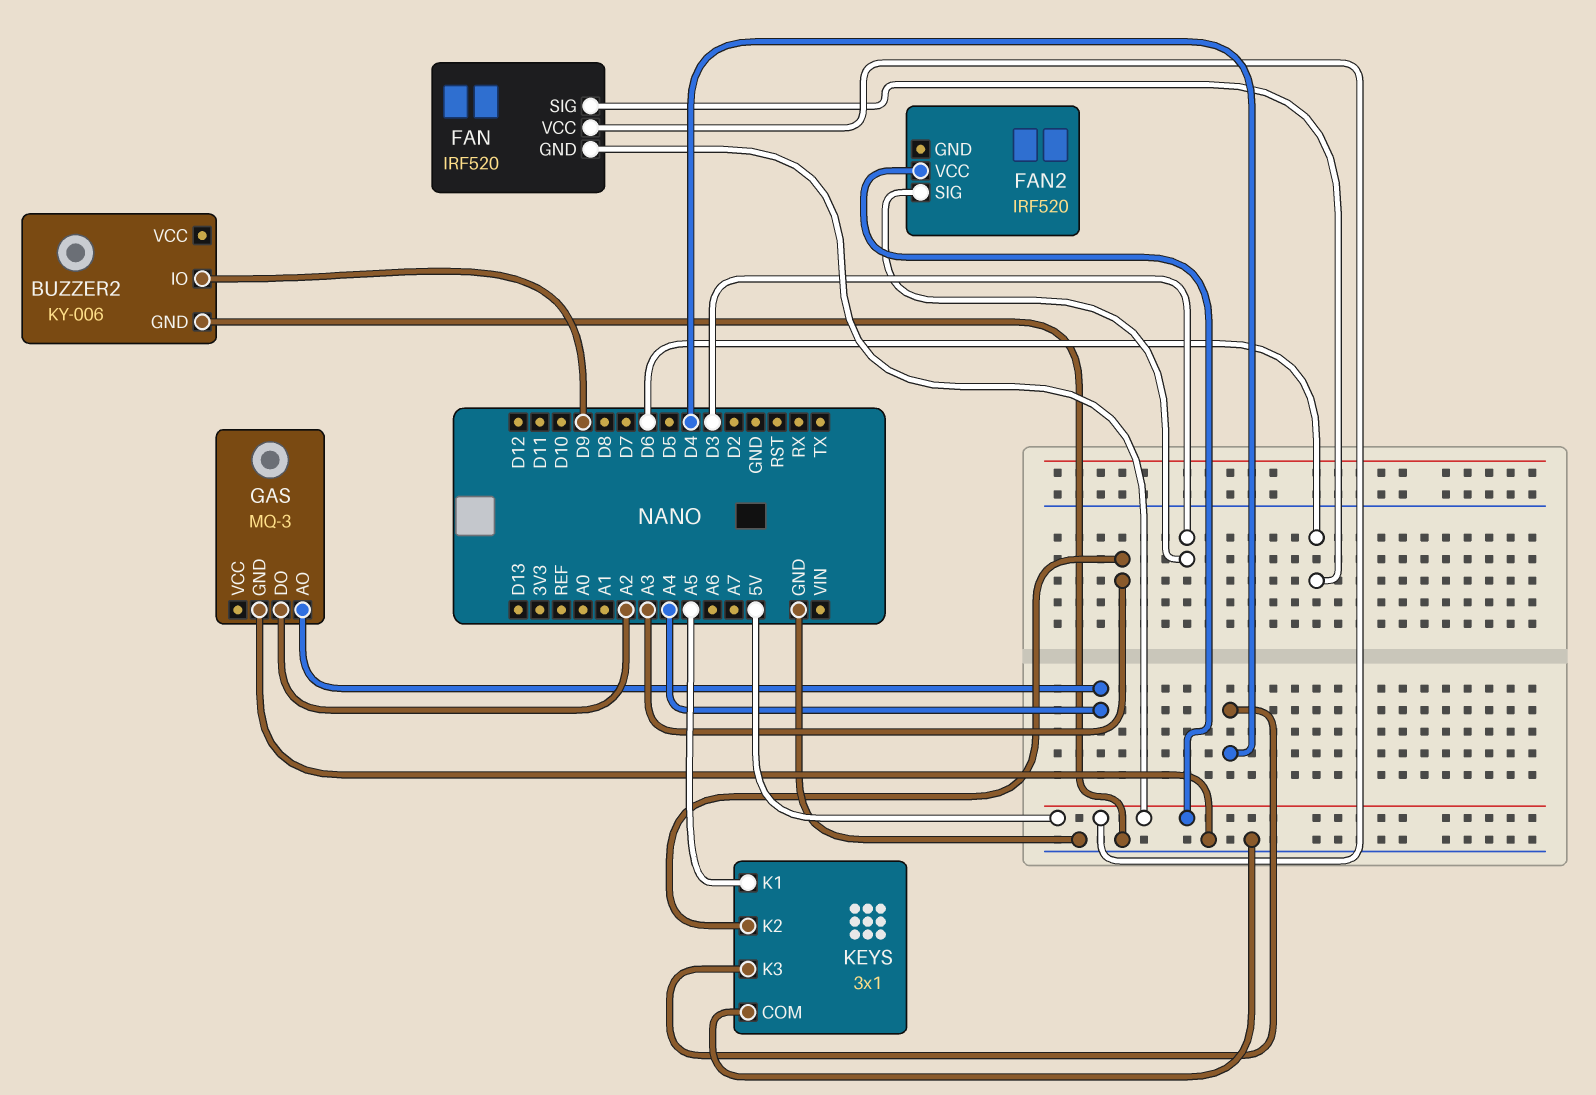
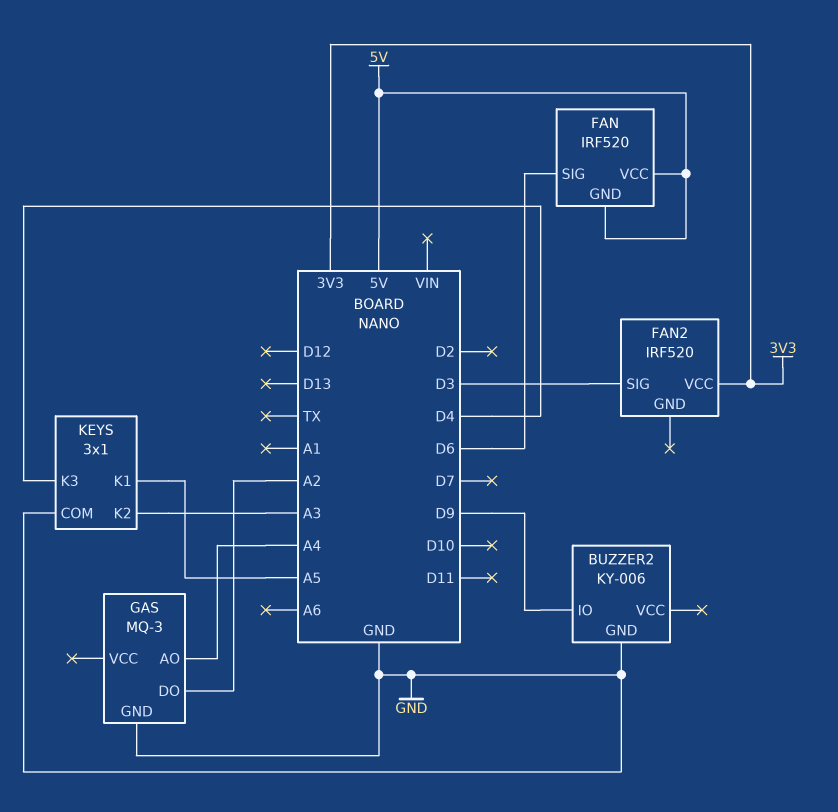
FAN2 pin VCC: 5V -> 3V3

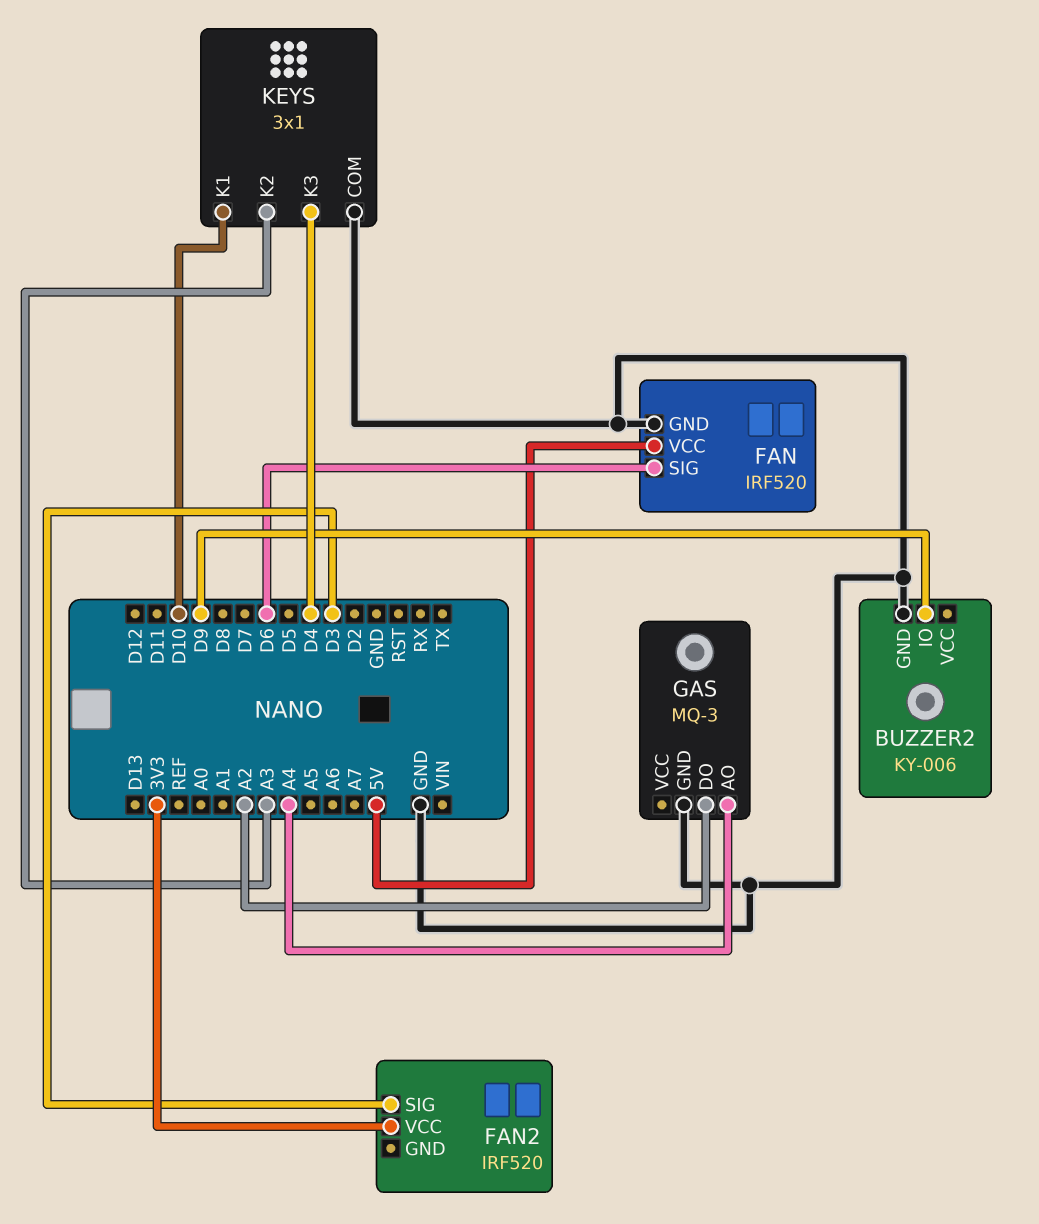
FAN pin GND: 5V -> GND
KEYS pin K1: A5 -> D10

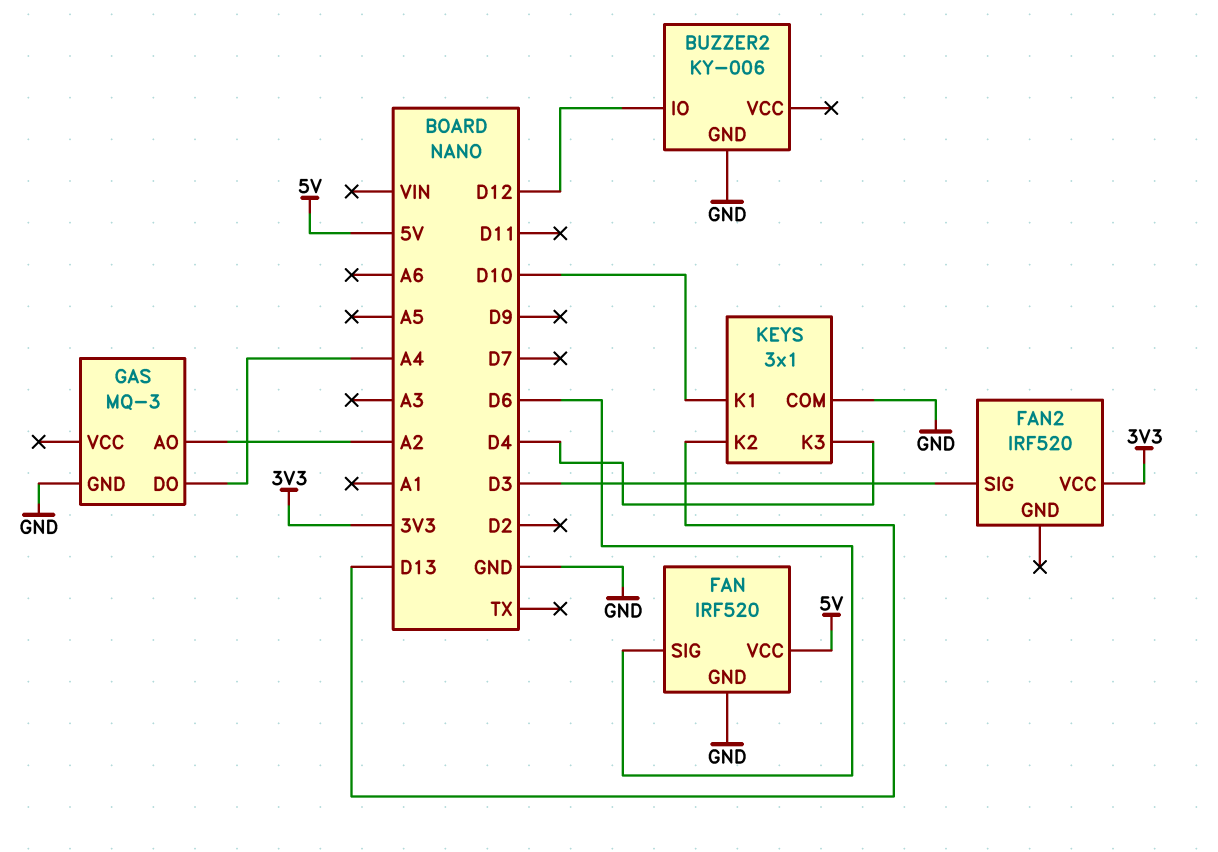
BUZZER2 pin IO: D9 -> D12
GAS pin AO: A4 -> A2
GAS pin DO: A2 -> A4
KEYS pin K2: A3 -> D13

